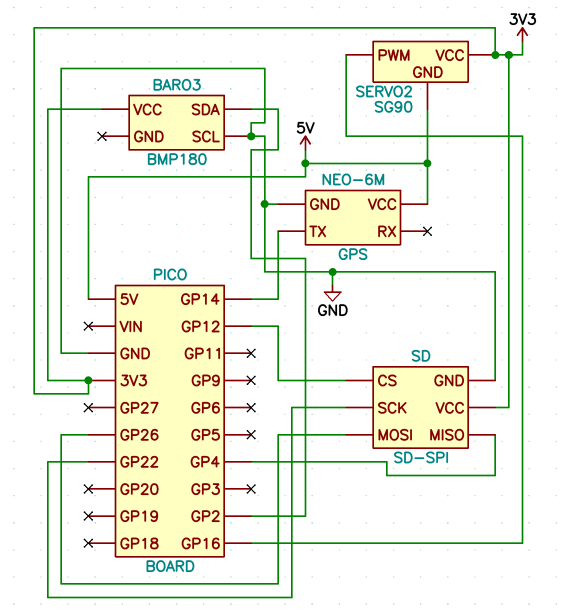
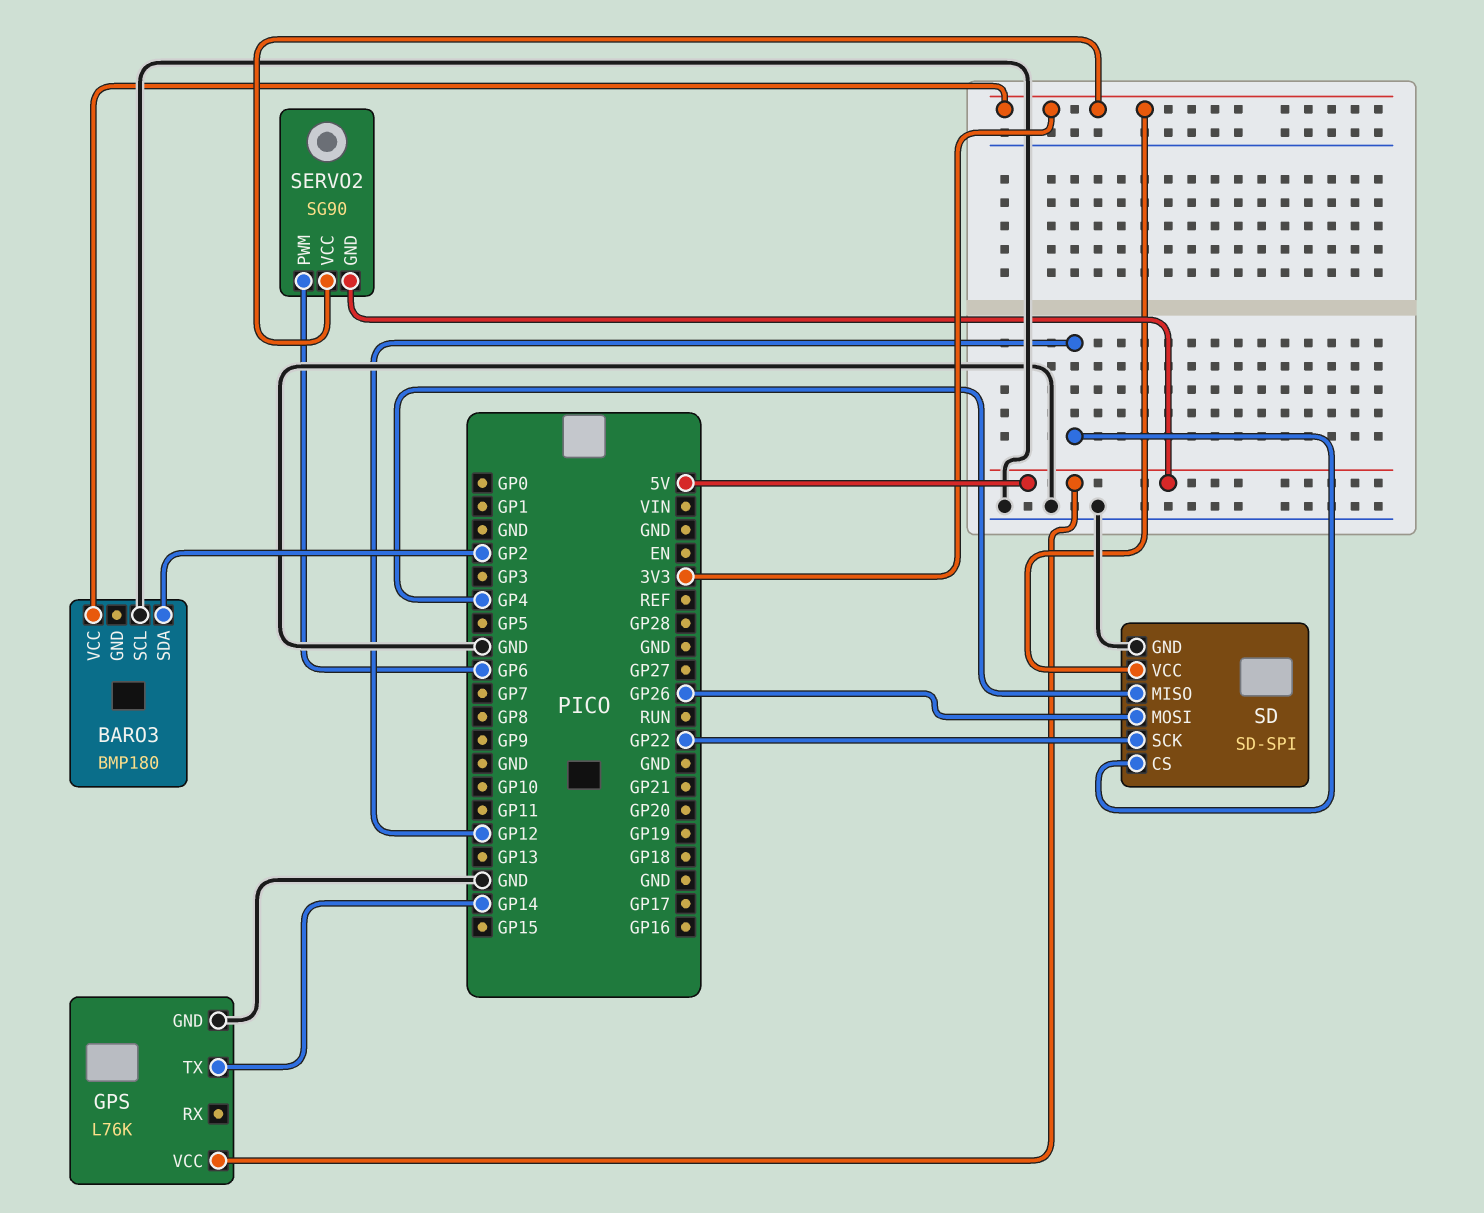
GPS: NEO-6M -> L76K
SERVO2 pin PWM: GP16 -> GP6

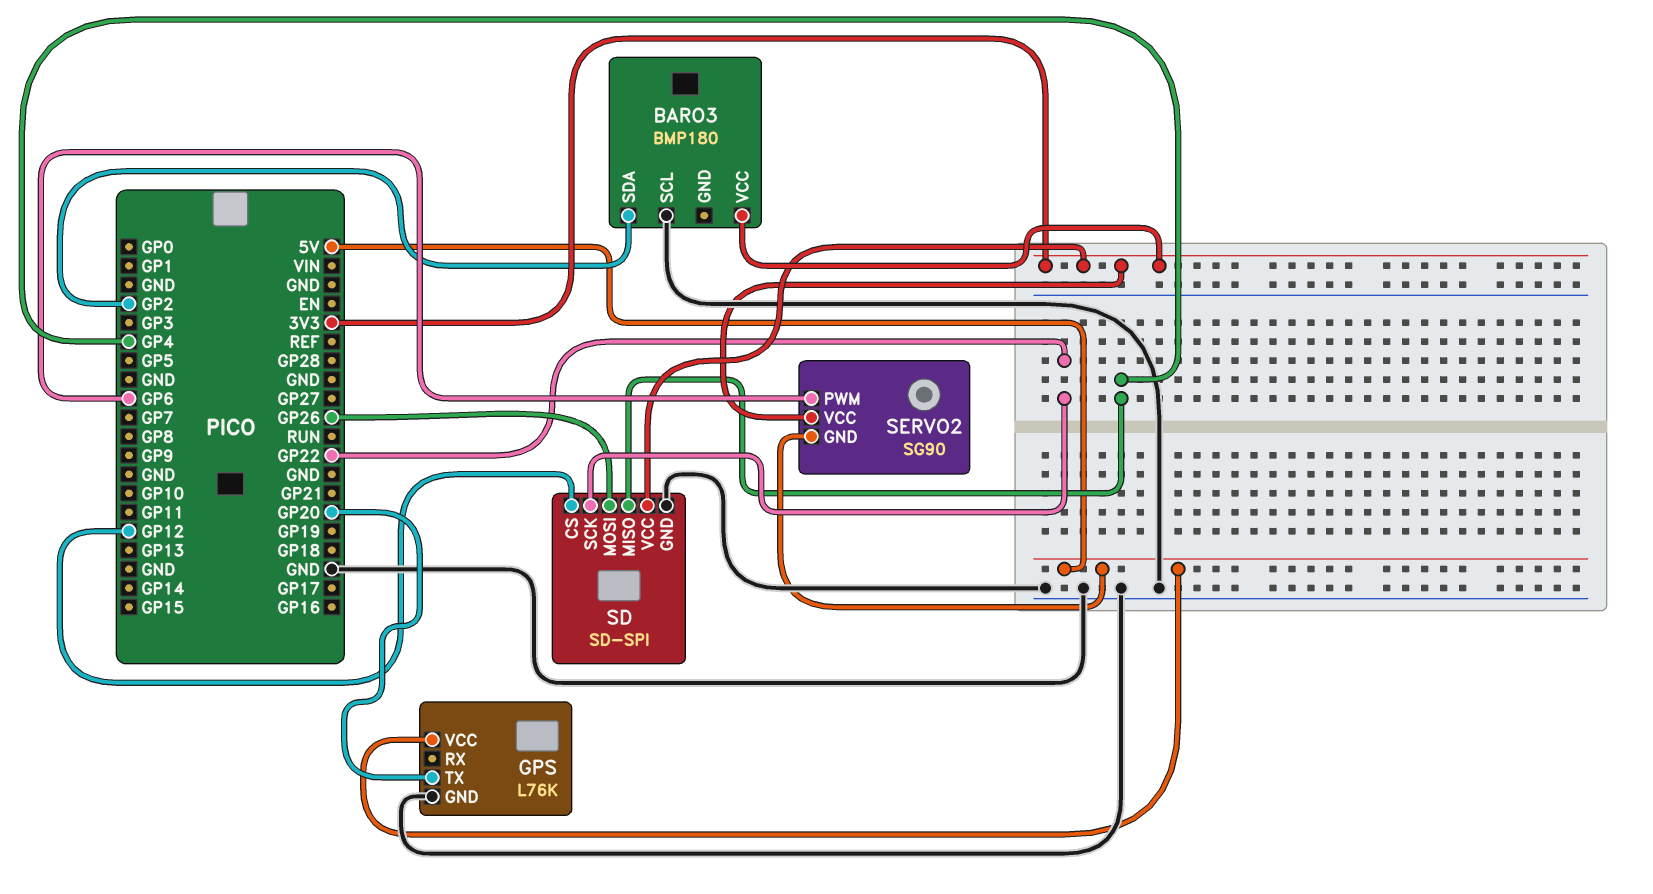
GPS pin TX: GP14 -> GP20

